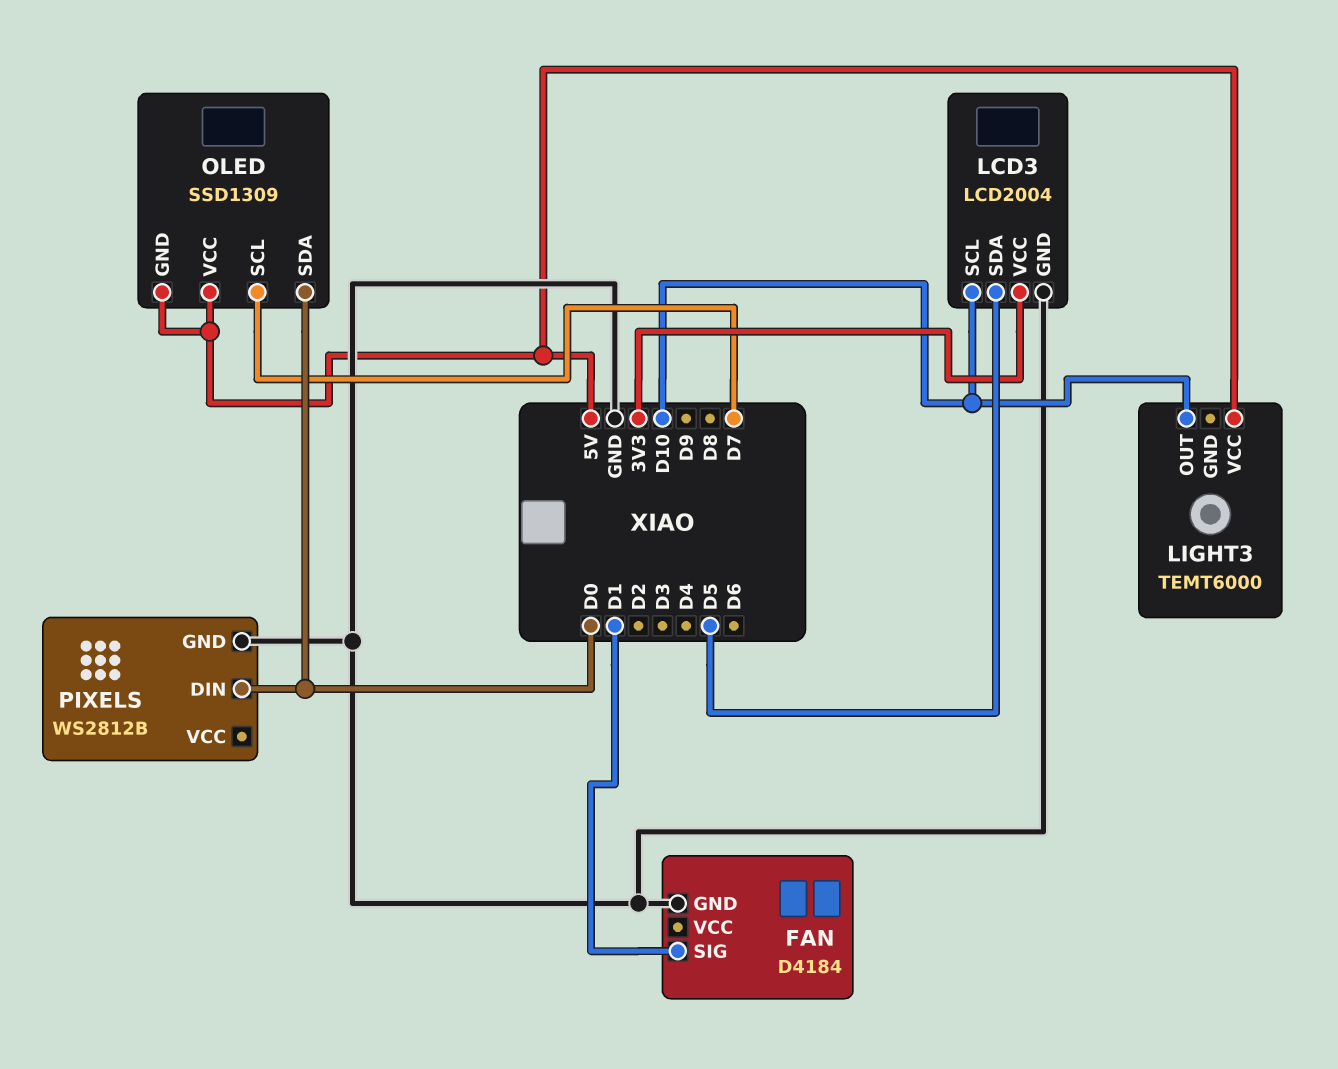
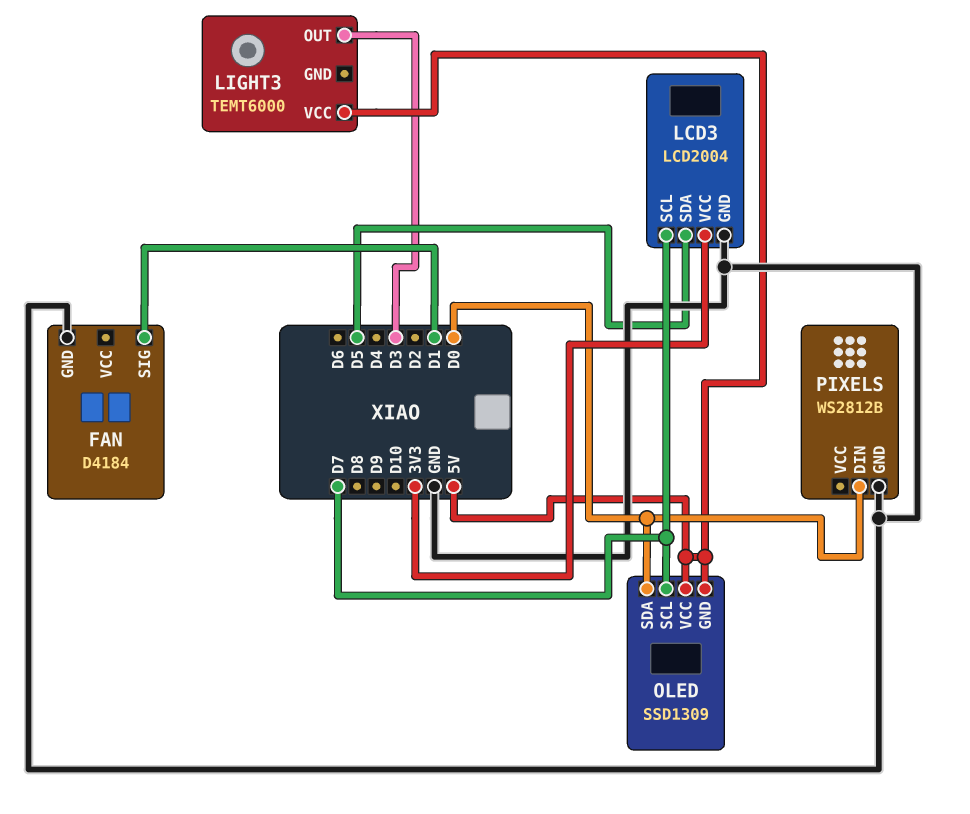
LCD3 pin SCL: D10 -> D7
LIGHT3 pin OUT: D10 -> D3

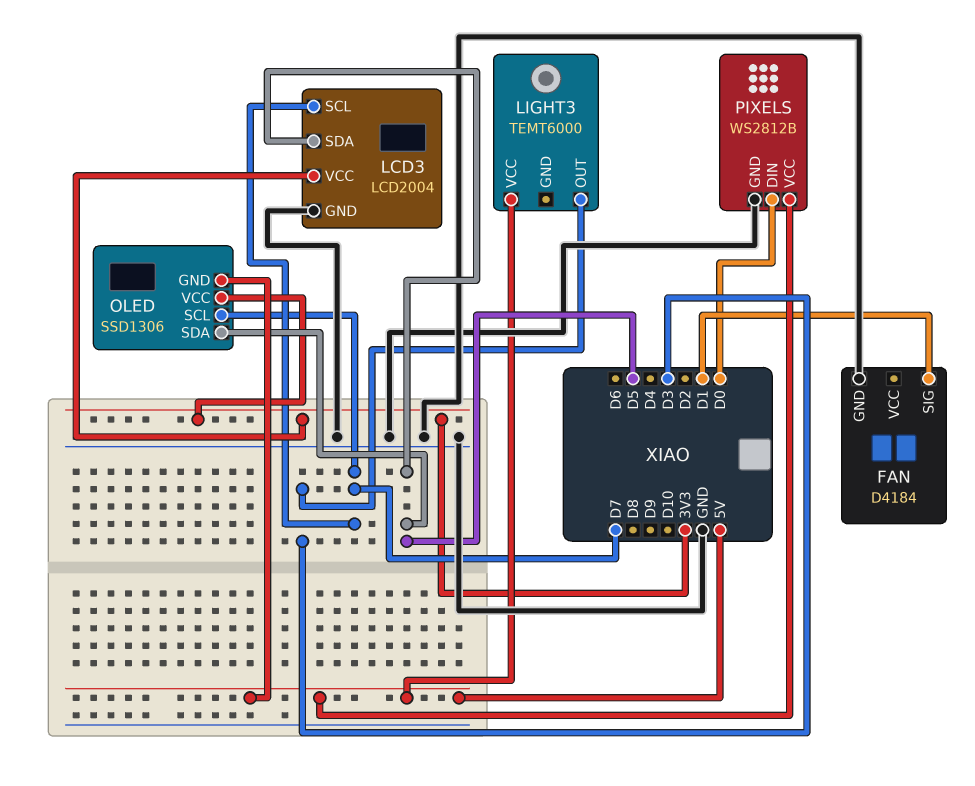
OLED: SSD1309 -> SSD1306
OLED pin SDA: D0 -> D5
OLED pin VCC: 5V -> 3V3
PIXELS pin VCC: none -> 5V

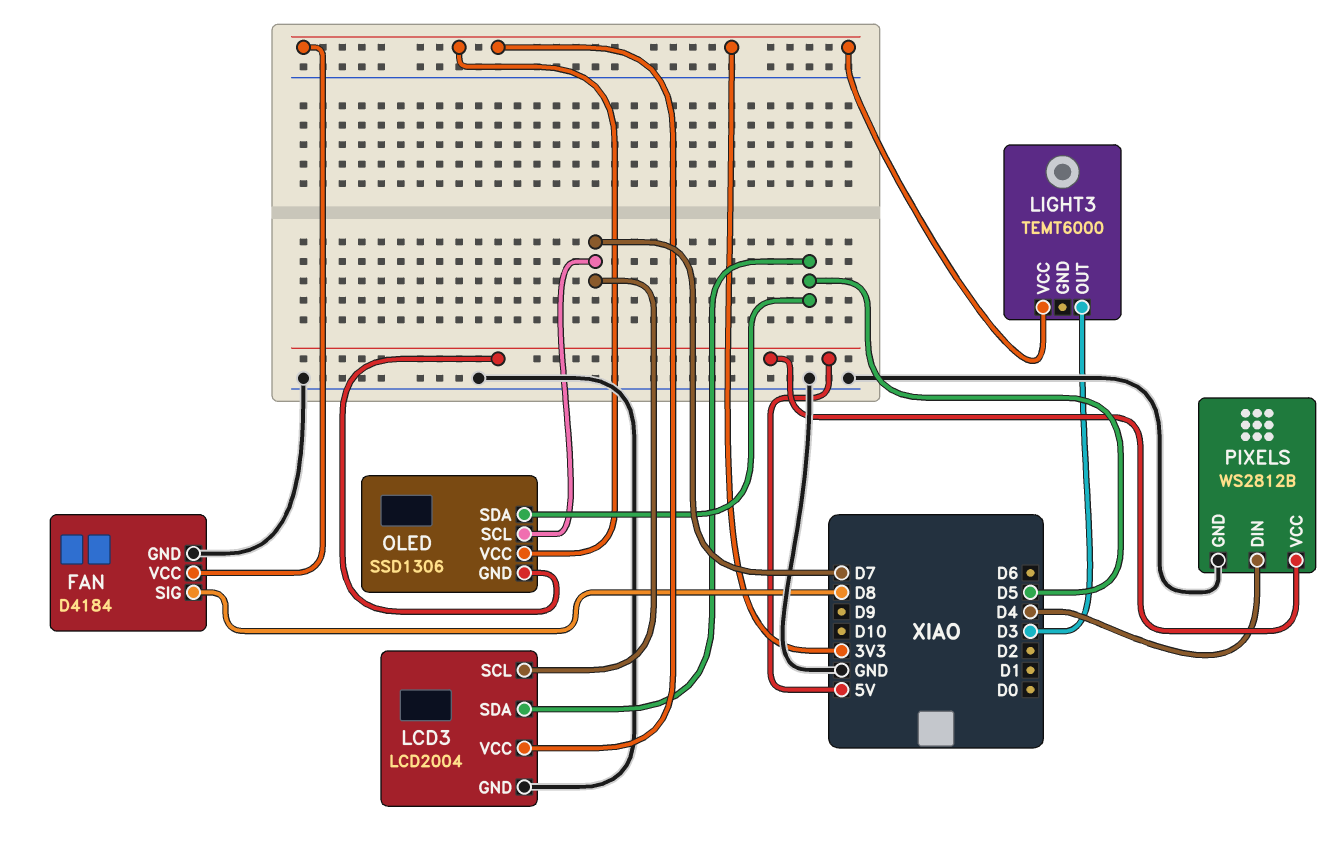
FAN pin SIG: D1 -> D8
FAN pin VCC: none -> 3V3
LIGHT3 pin VCC: 5V -> 3V3
PIXELS pin DIN: D0 -> D4

